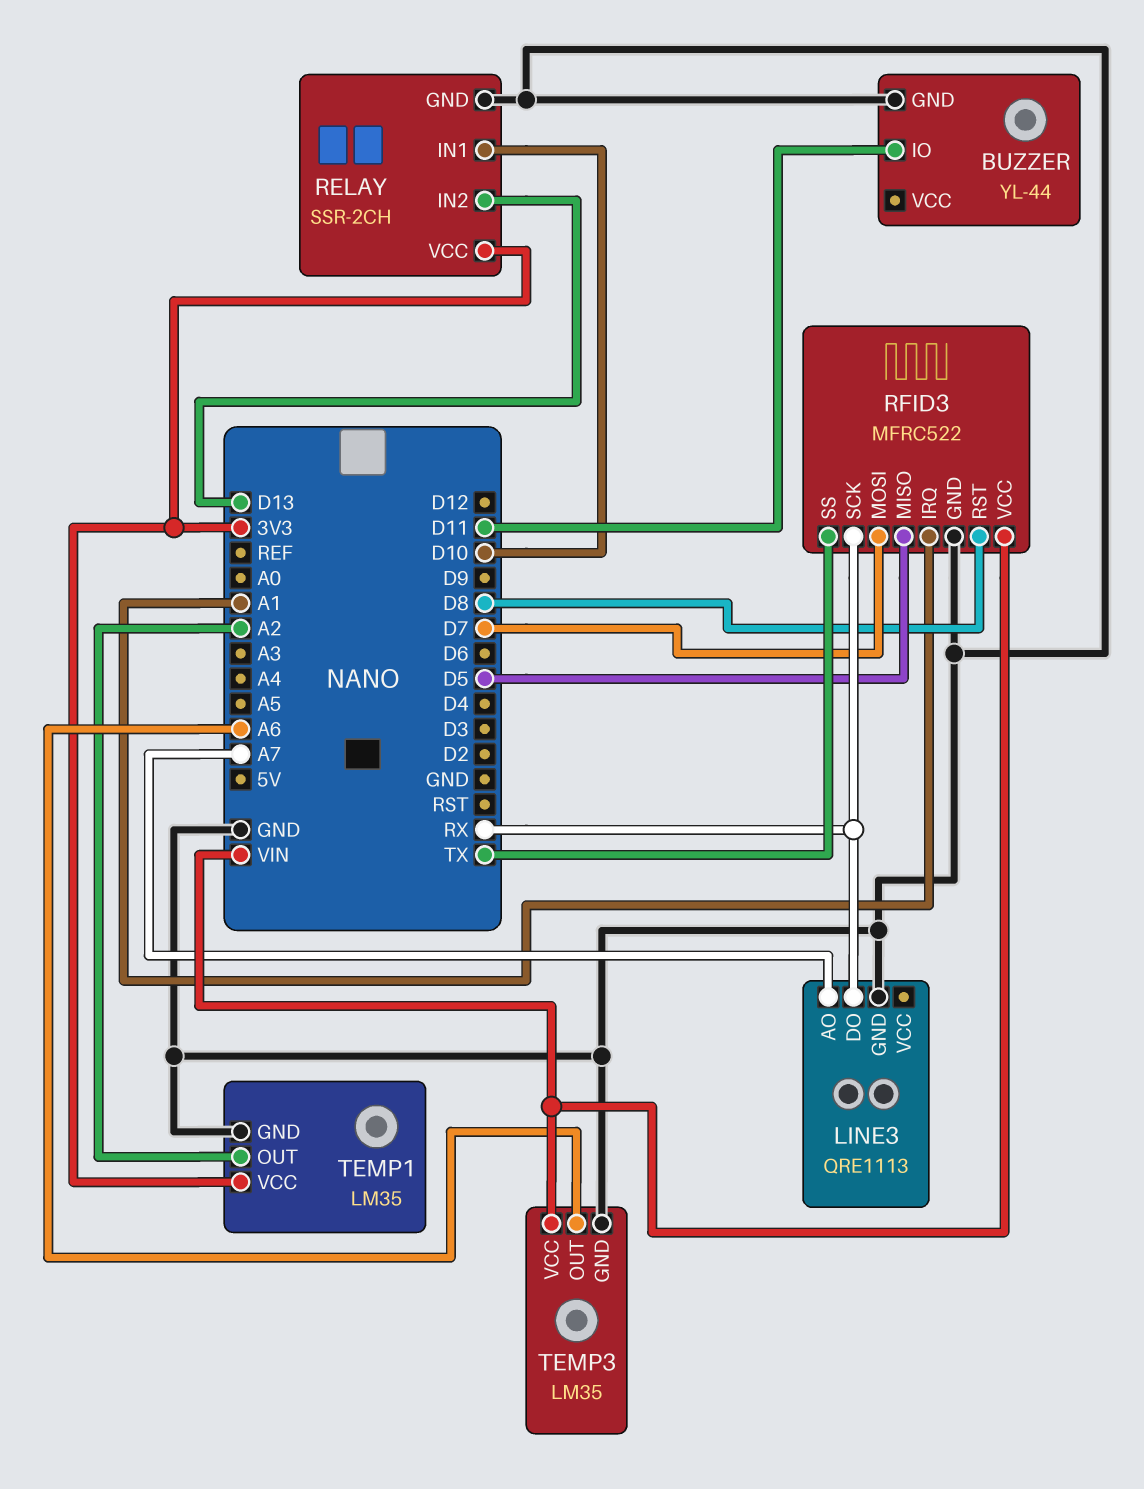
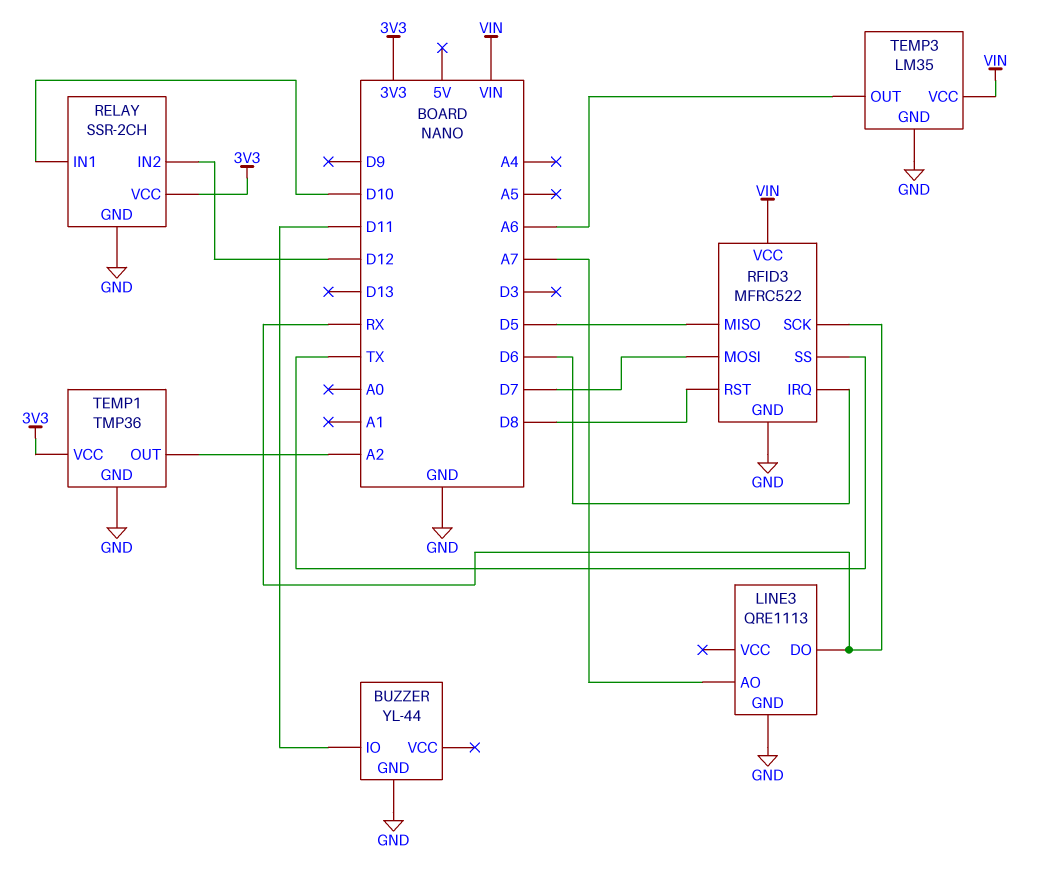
RELAY pin IN2: D13 -> D12
RFID3 pin IRQ: A1 -> D6
TEMP1: LM35 -> TMP36

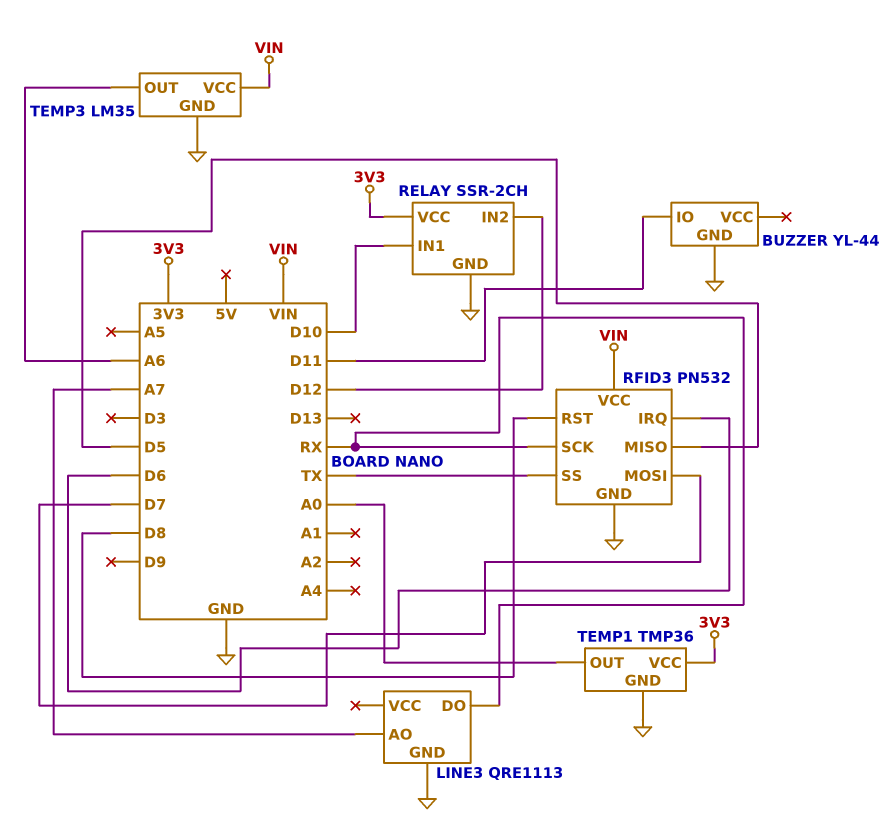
RFID3: MFRC522 -> PN532
TEMP1 pin OUT: A2 -> A0

